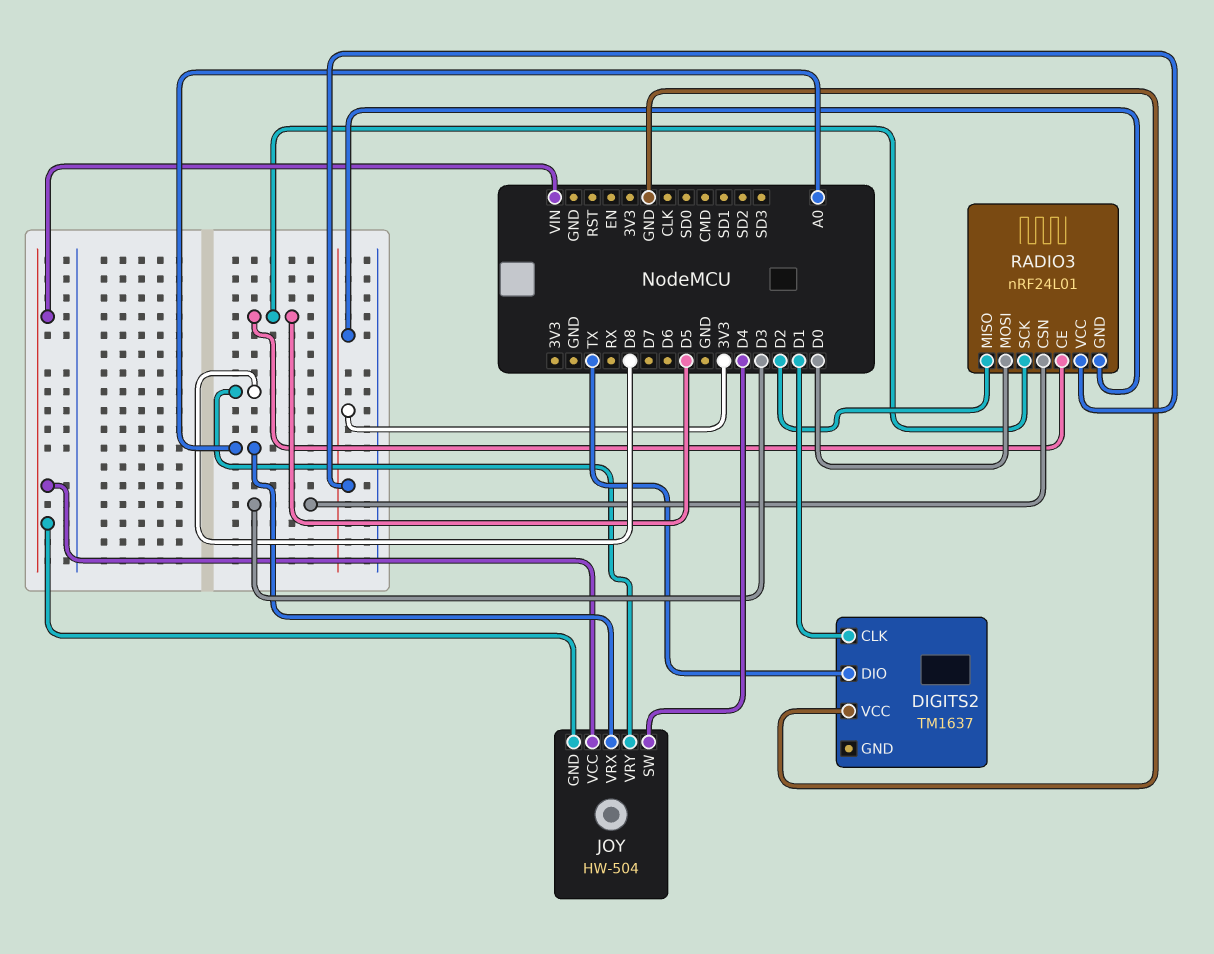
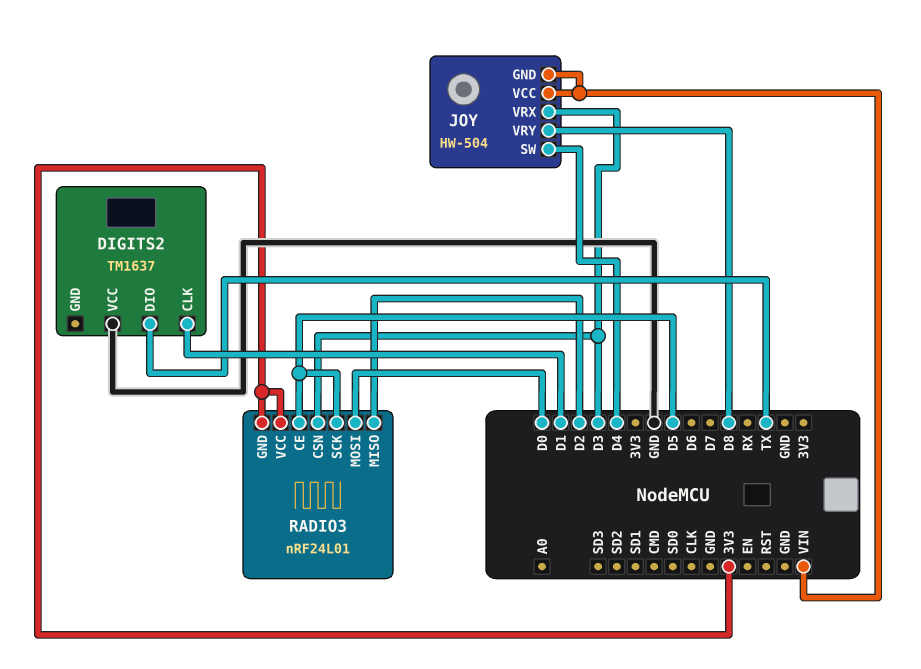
JOY pin VRX: A0 -> D3

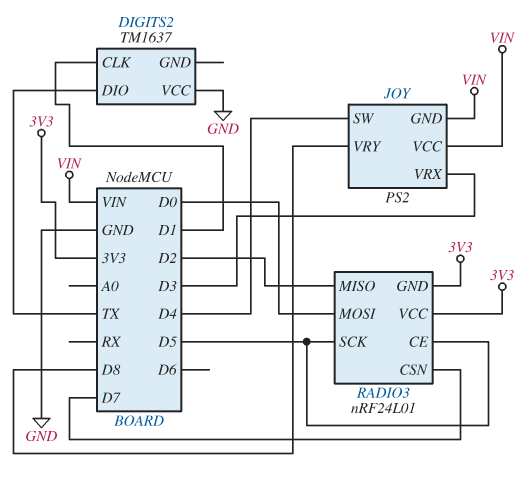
JOY: HW-504 -> PS2
RADIO3 pin CSN: D3 -> D7

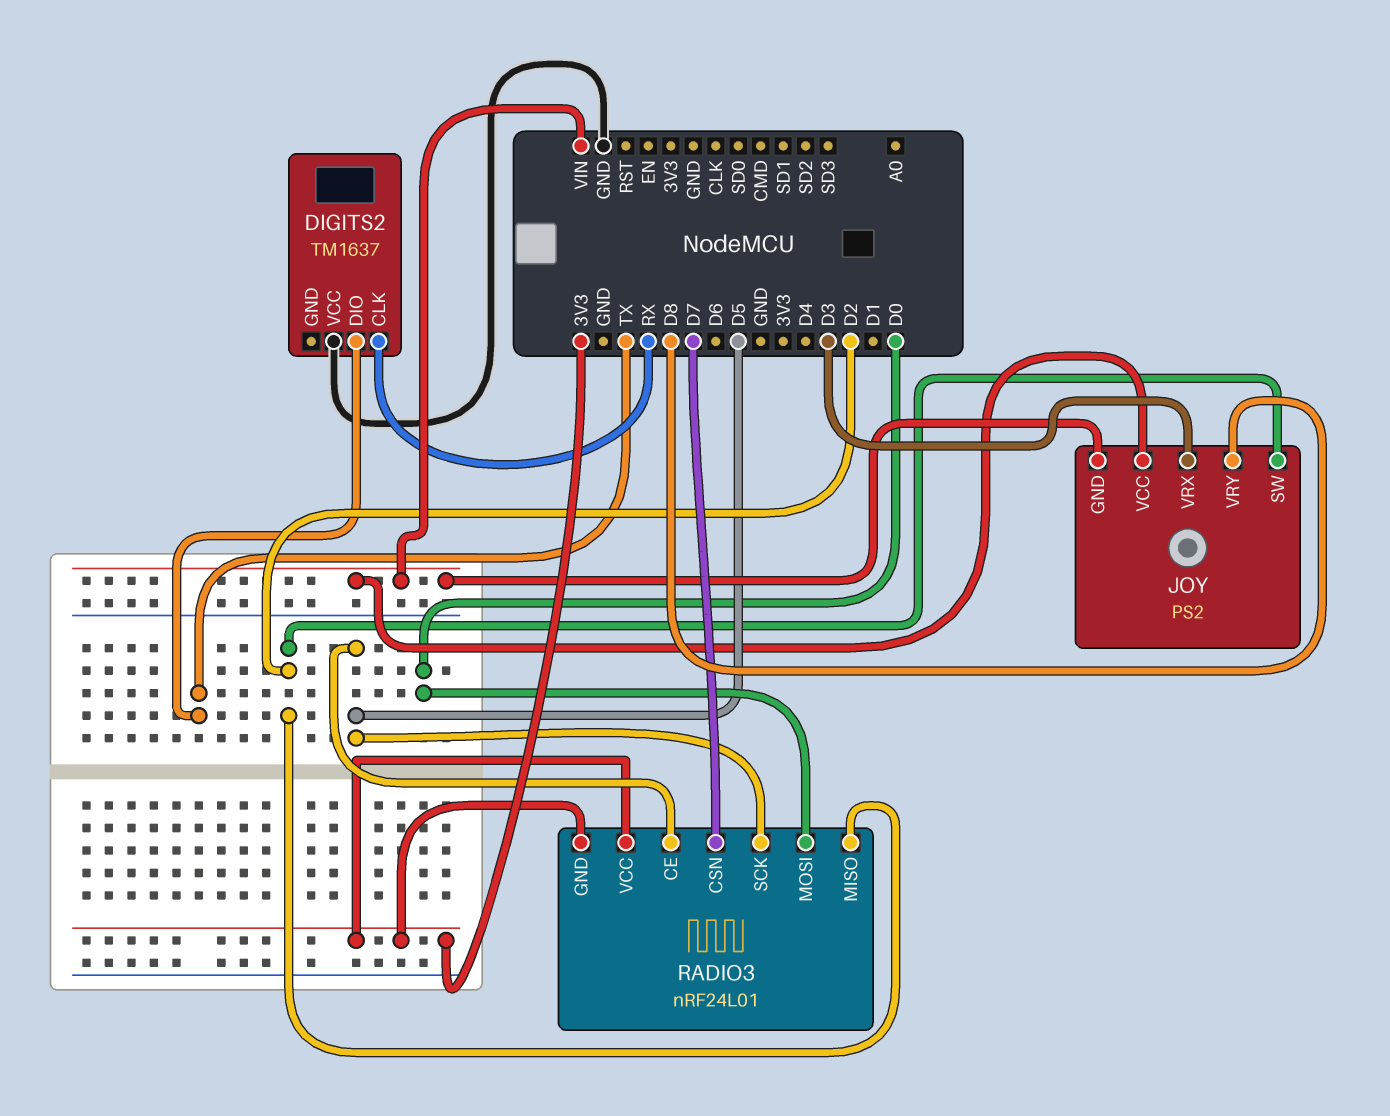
DIGITS2 pin CLK: D1 -> RX
JOY pin SW: D4 -> D2

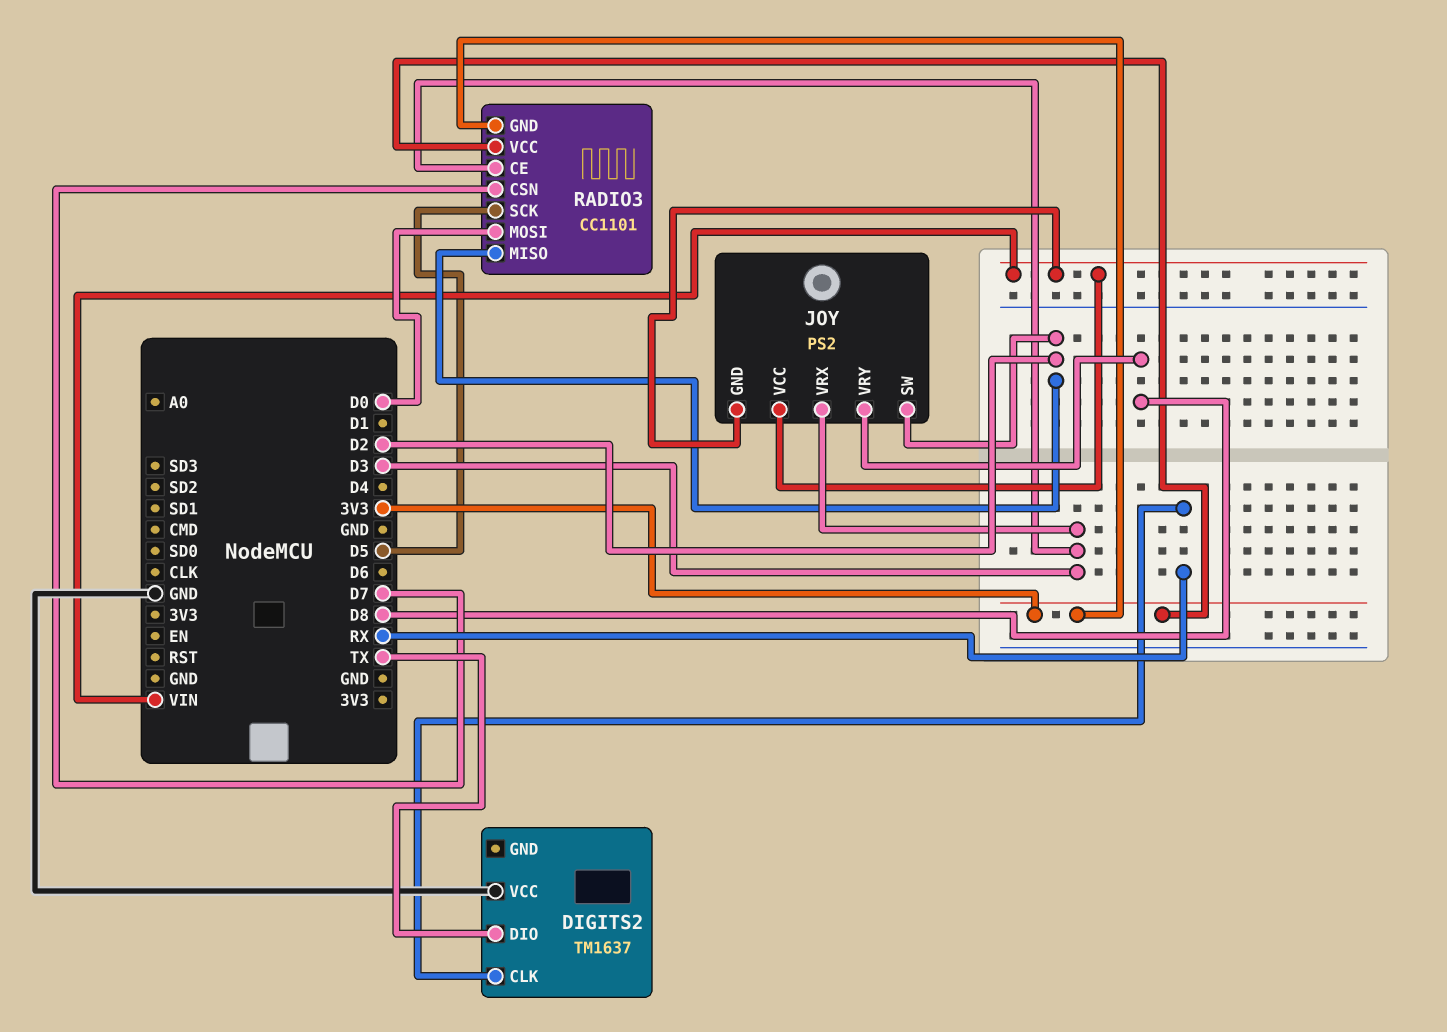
RADIO3: nRF24L01 -> CC1101
RADIO3 pin CE: D5 -> D3

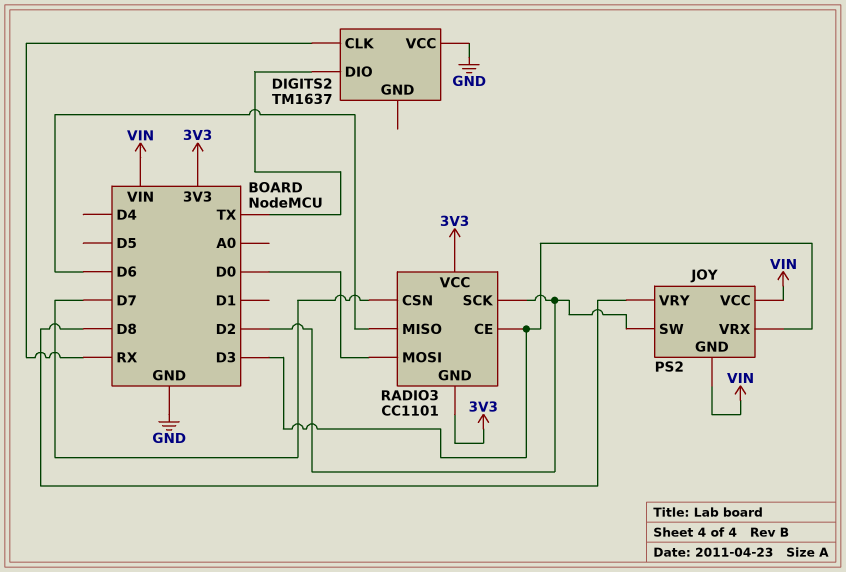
RADIO3 pin MISO: D2 -> D6
RADIO3 pin SCK: D5 -> D2

